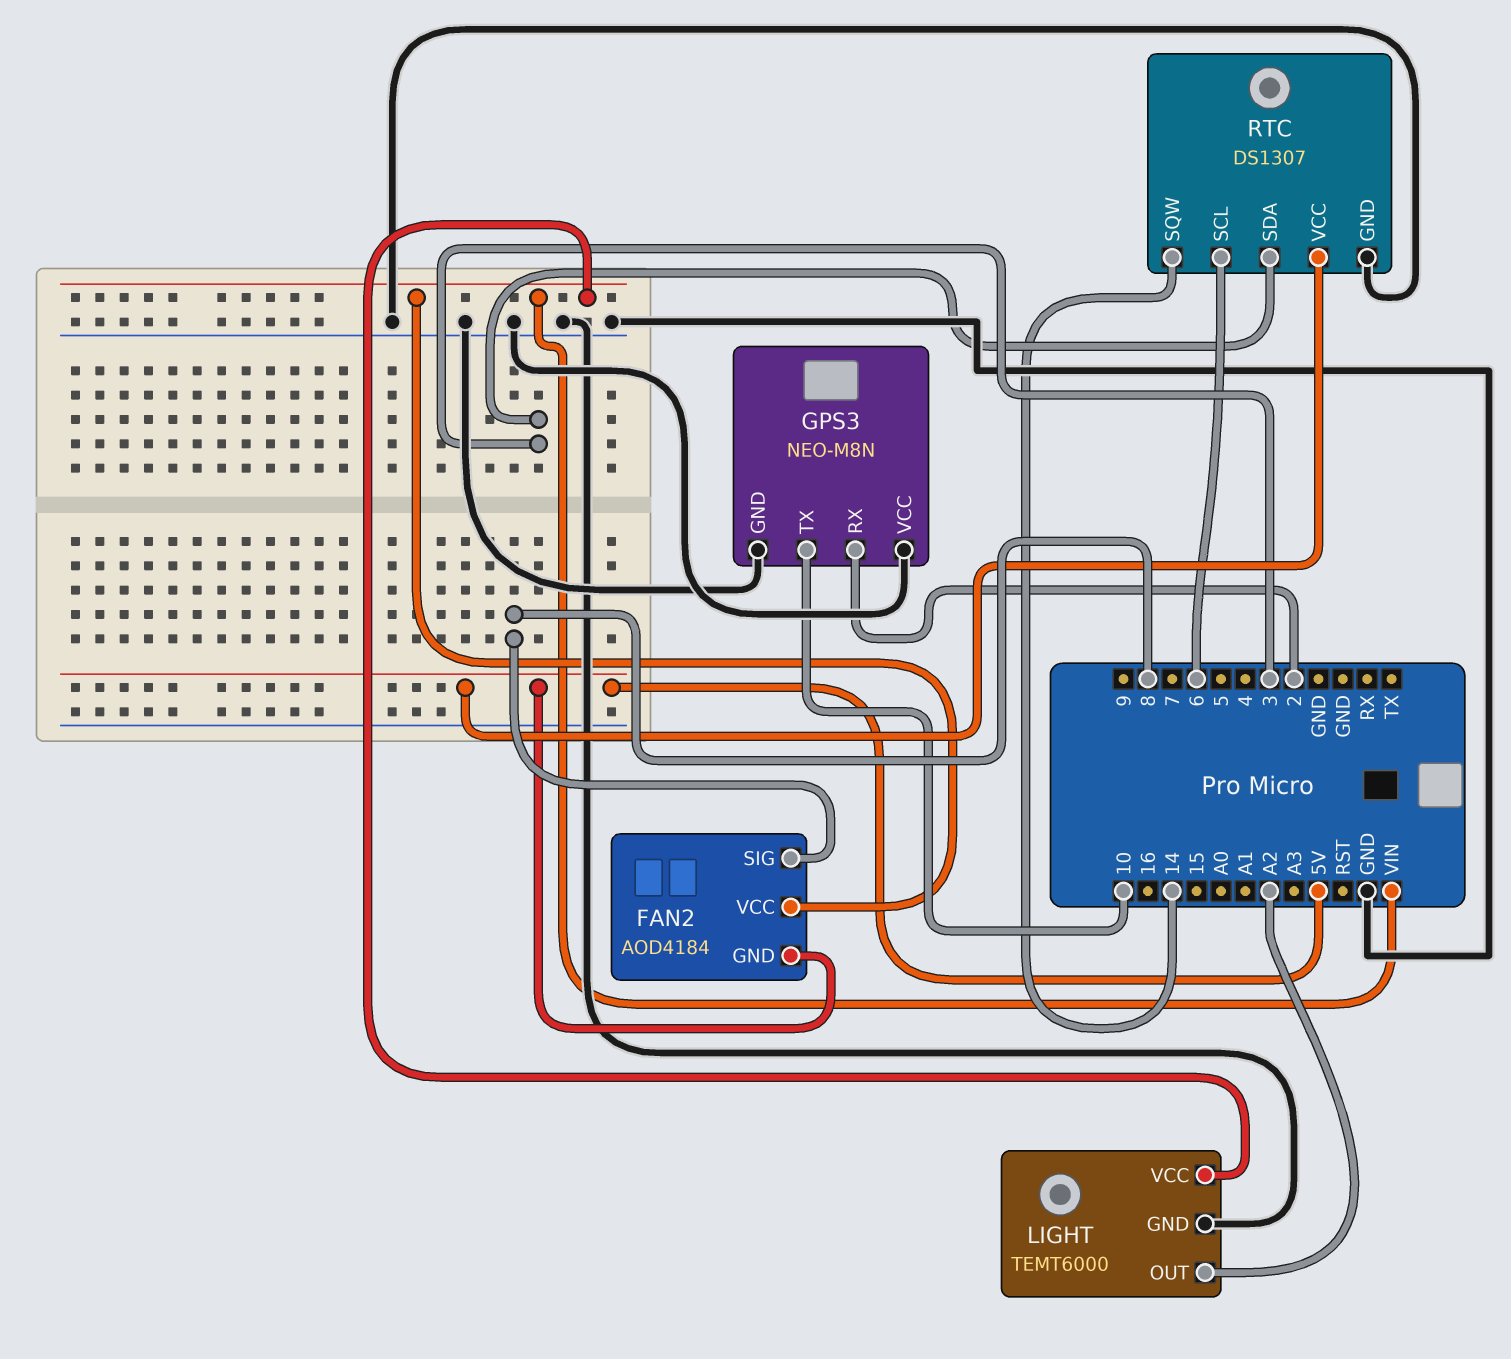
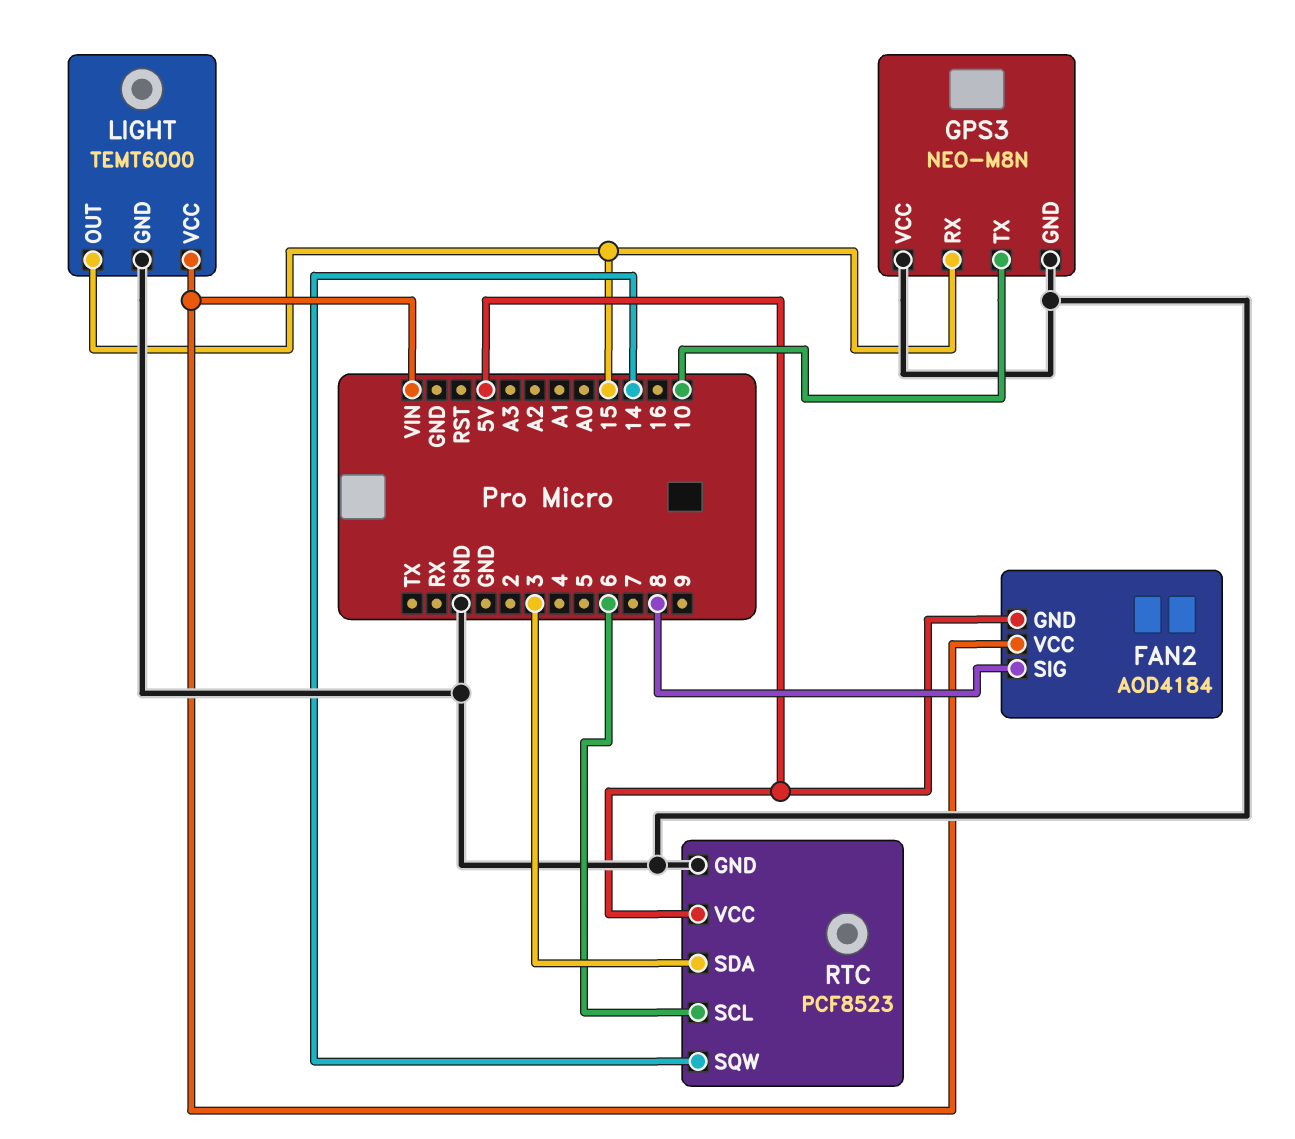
GPS3 pin RX: 2 -> 15
LIGHT pin OUT: A2 -> 15
RTC: DS1307 -> PCF8523

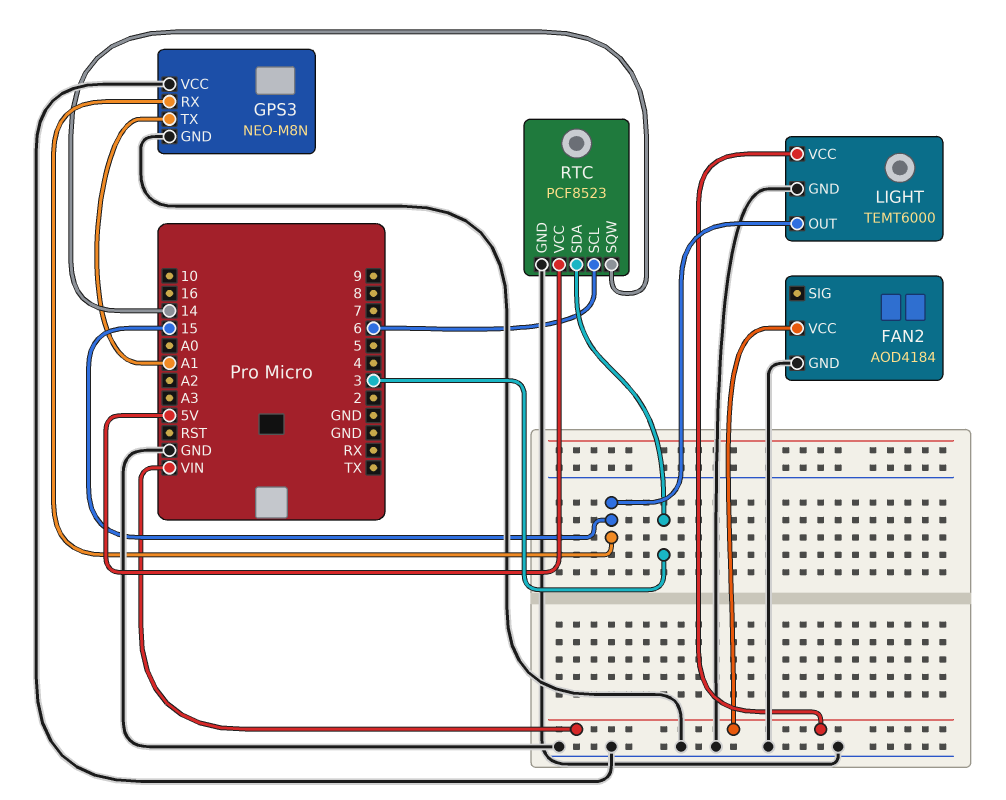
FAN2 pin GND: 5V -> GND
FAN2 pin SIG: 8 -> none
GPS3 pin TX: 10 -> A1

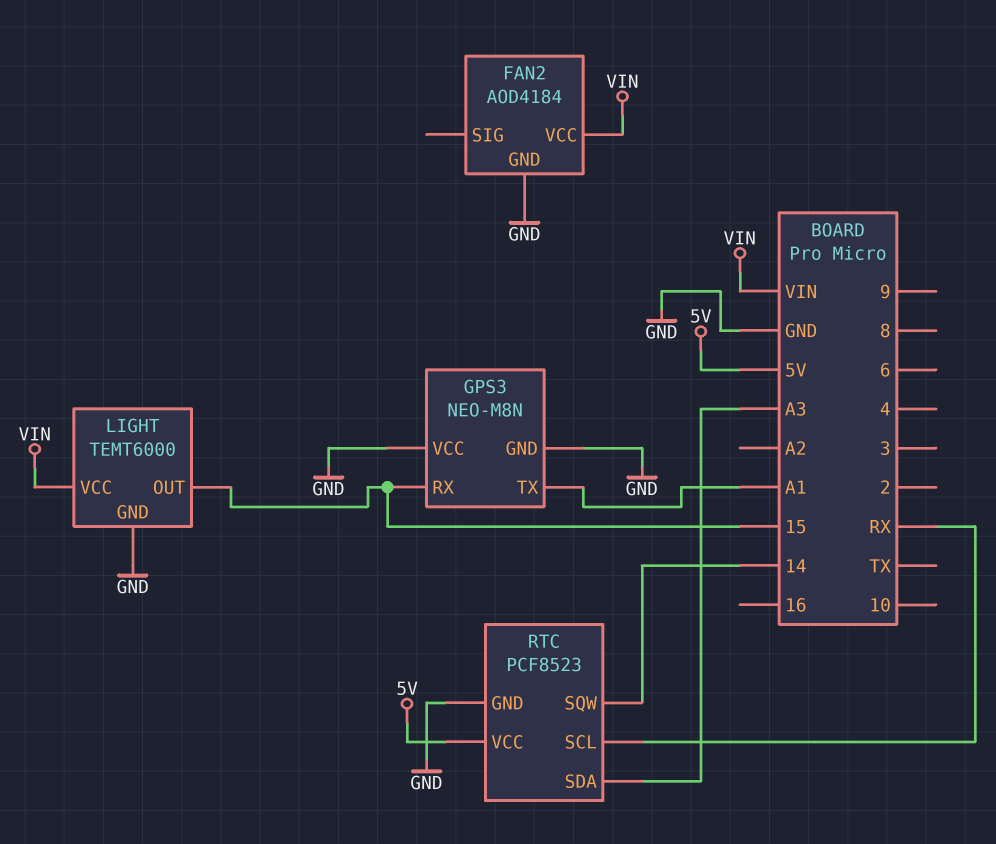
RTC pin SCL: 6 -> RX
RTC pin SDA: 3 -> A3

